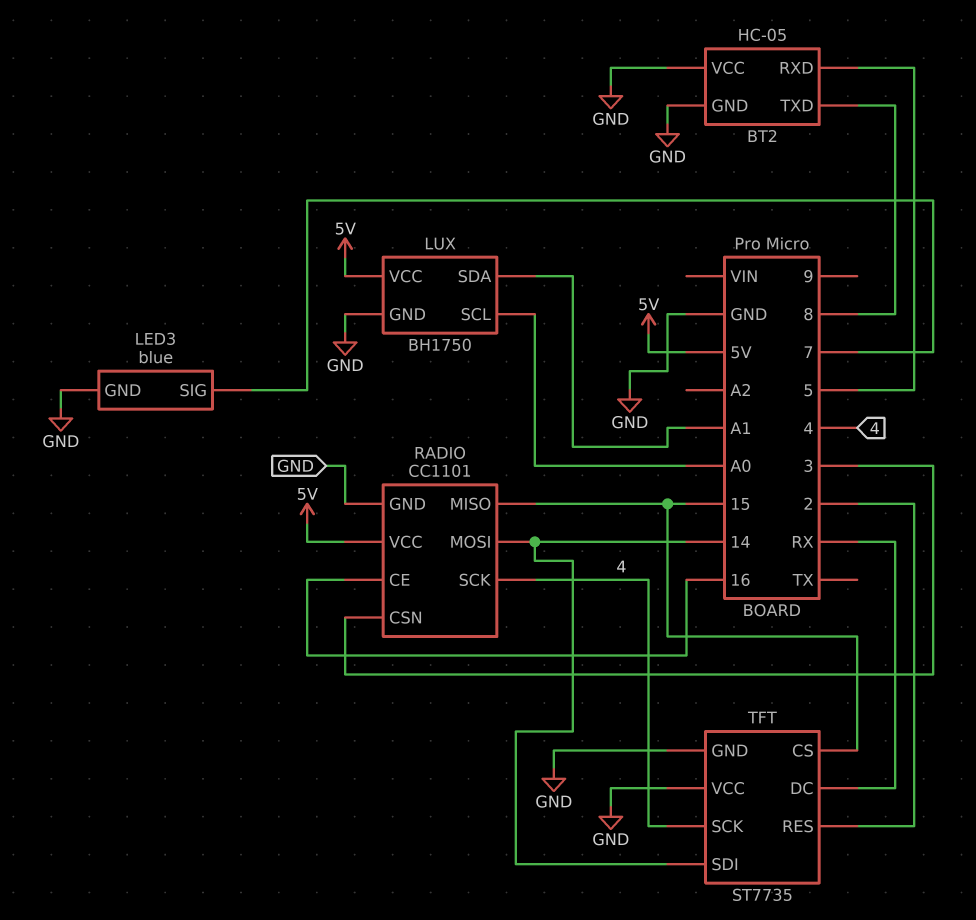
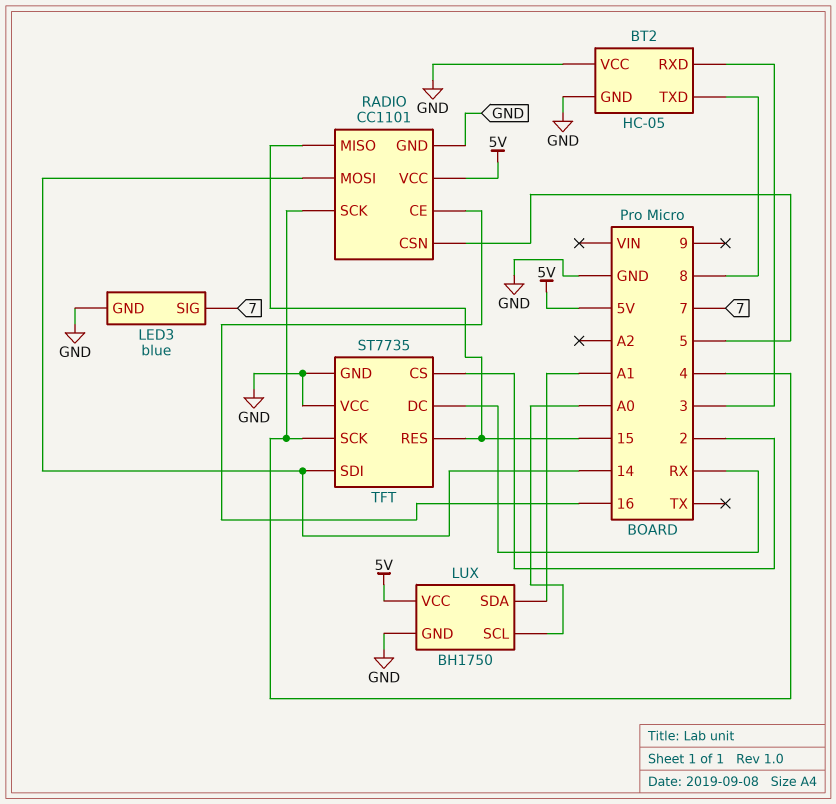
BT2 pin RXD: 5 -> 3
RADIO pin CSN: 3 -> 5
TFT pin CS: 15 -> 2
TFT pin RES: 2 -> 15

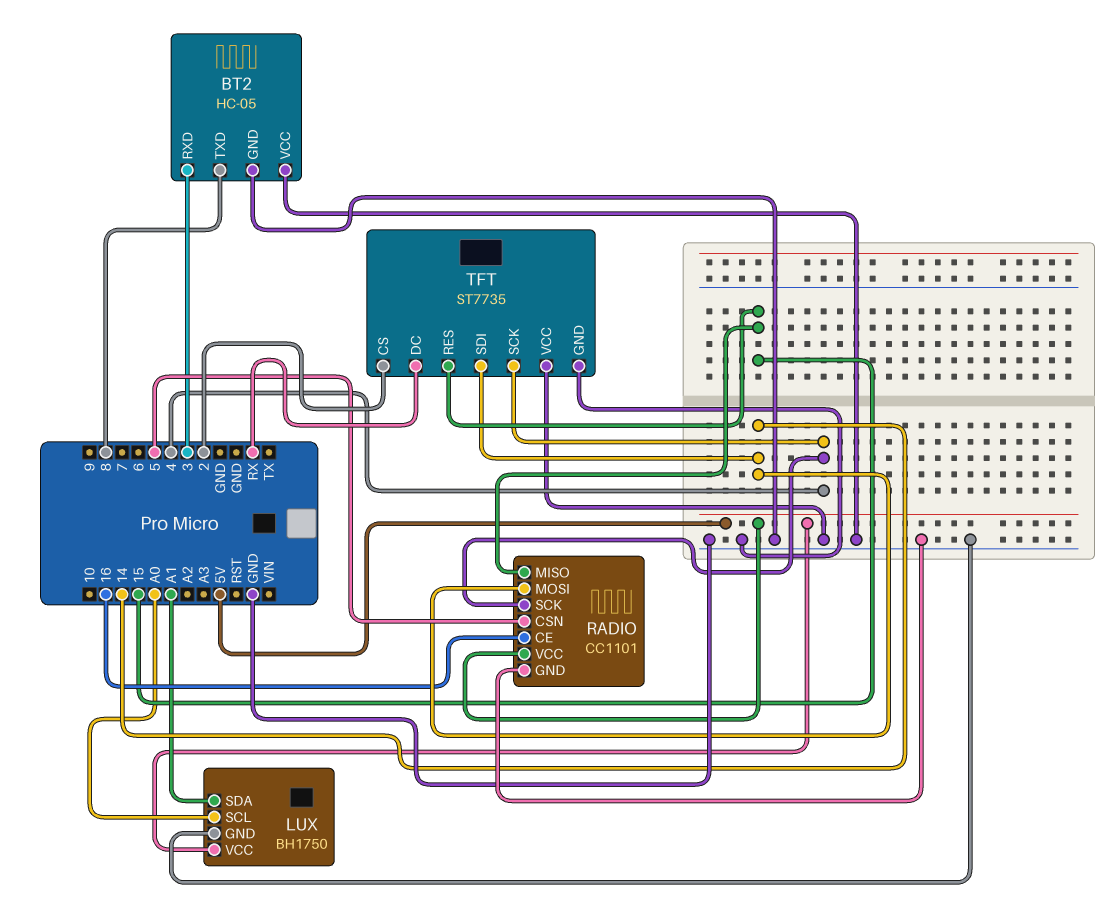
LED3: blue -> none
LED3 pin GND: GND -> none
LED3 pin SIG: 7 -> none

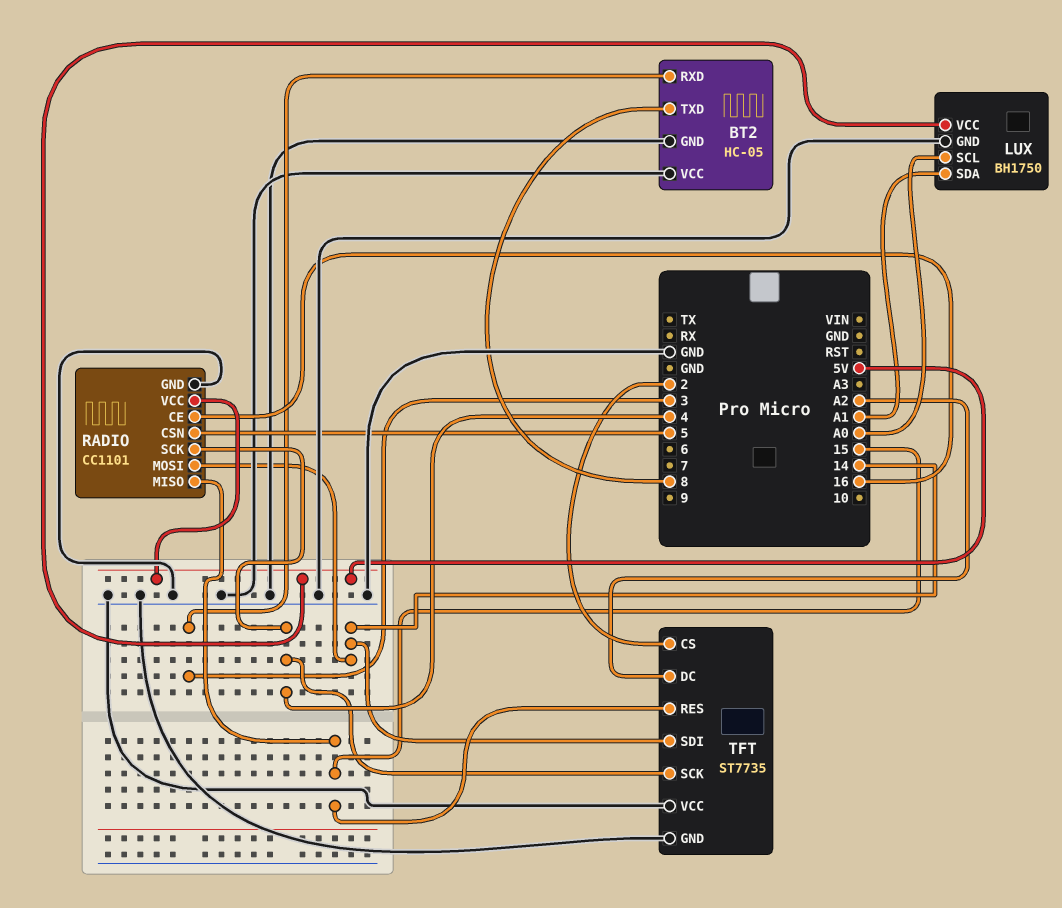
TFT pin DC: RX -> A2

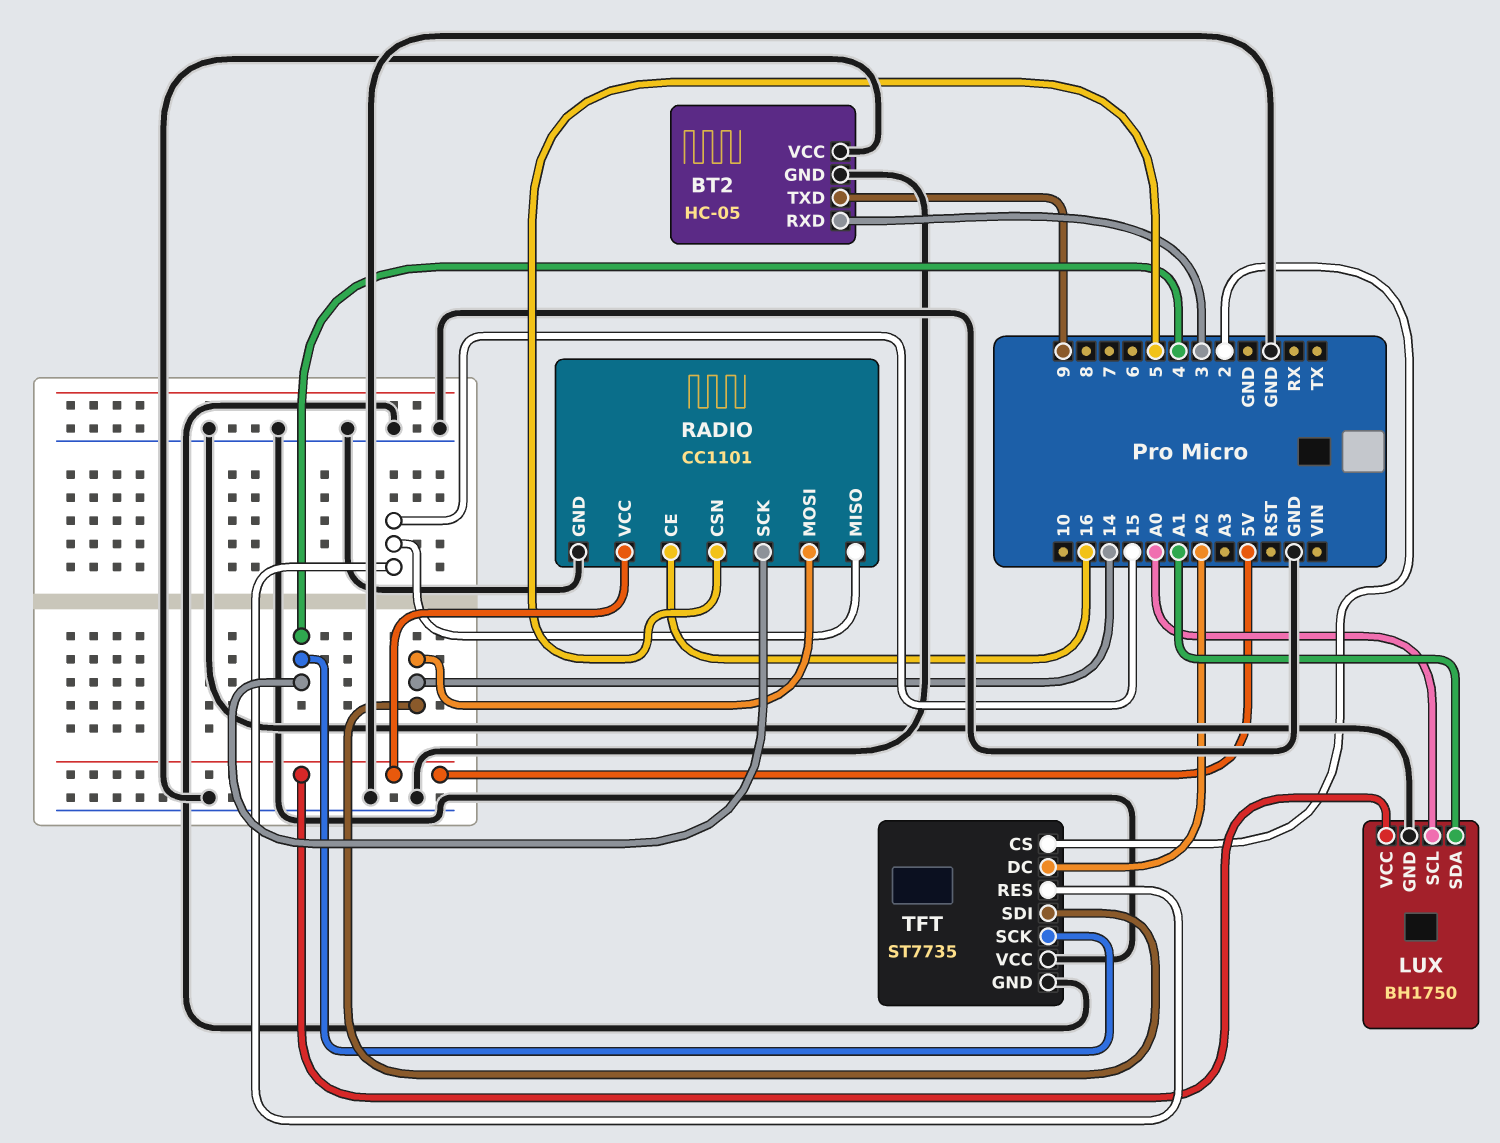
BT2 pin TXD: 8 -> 9

